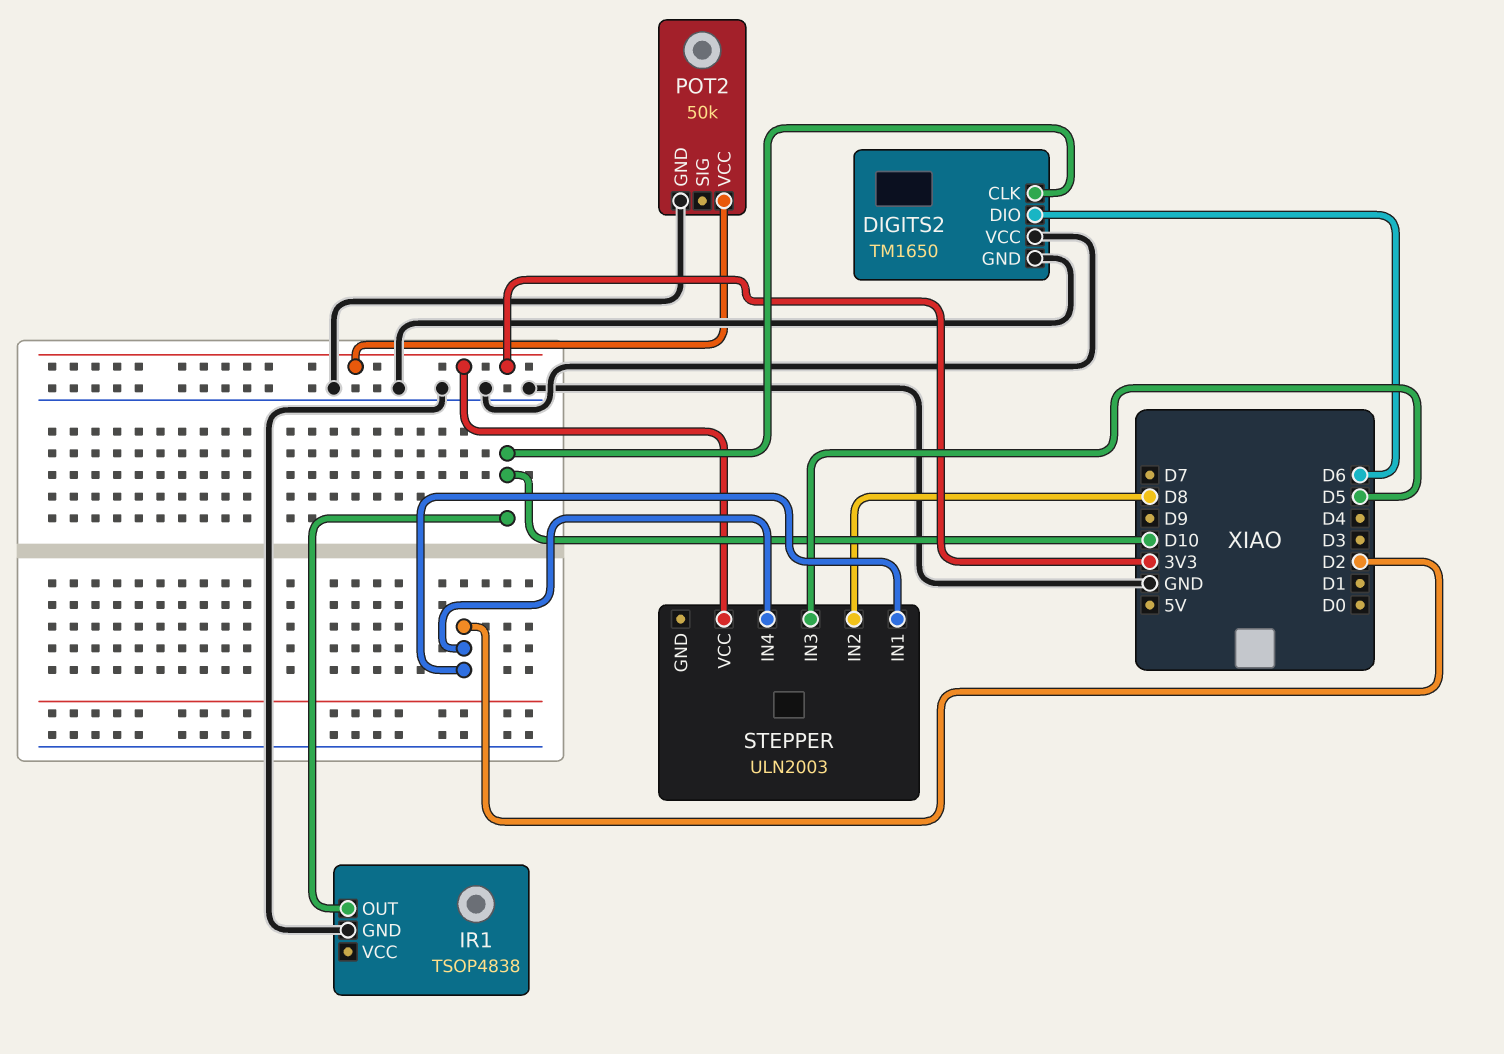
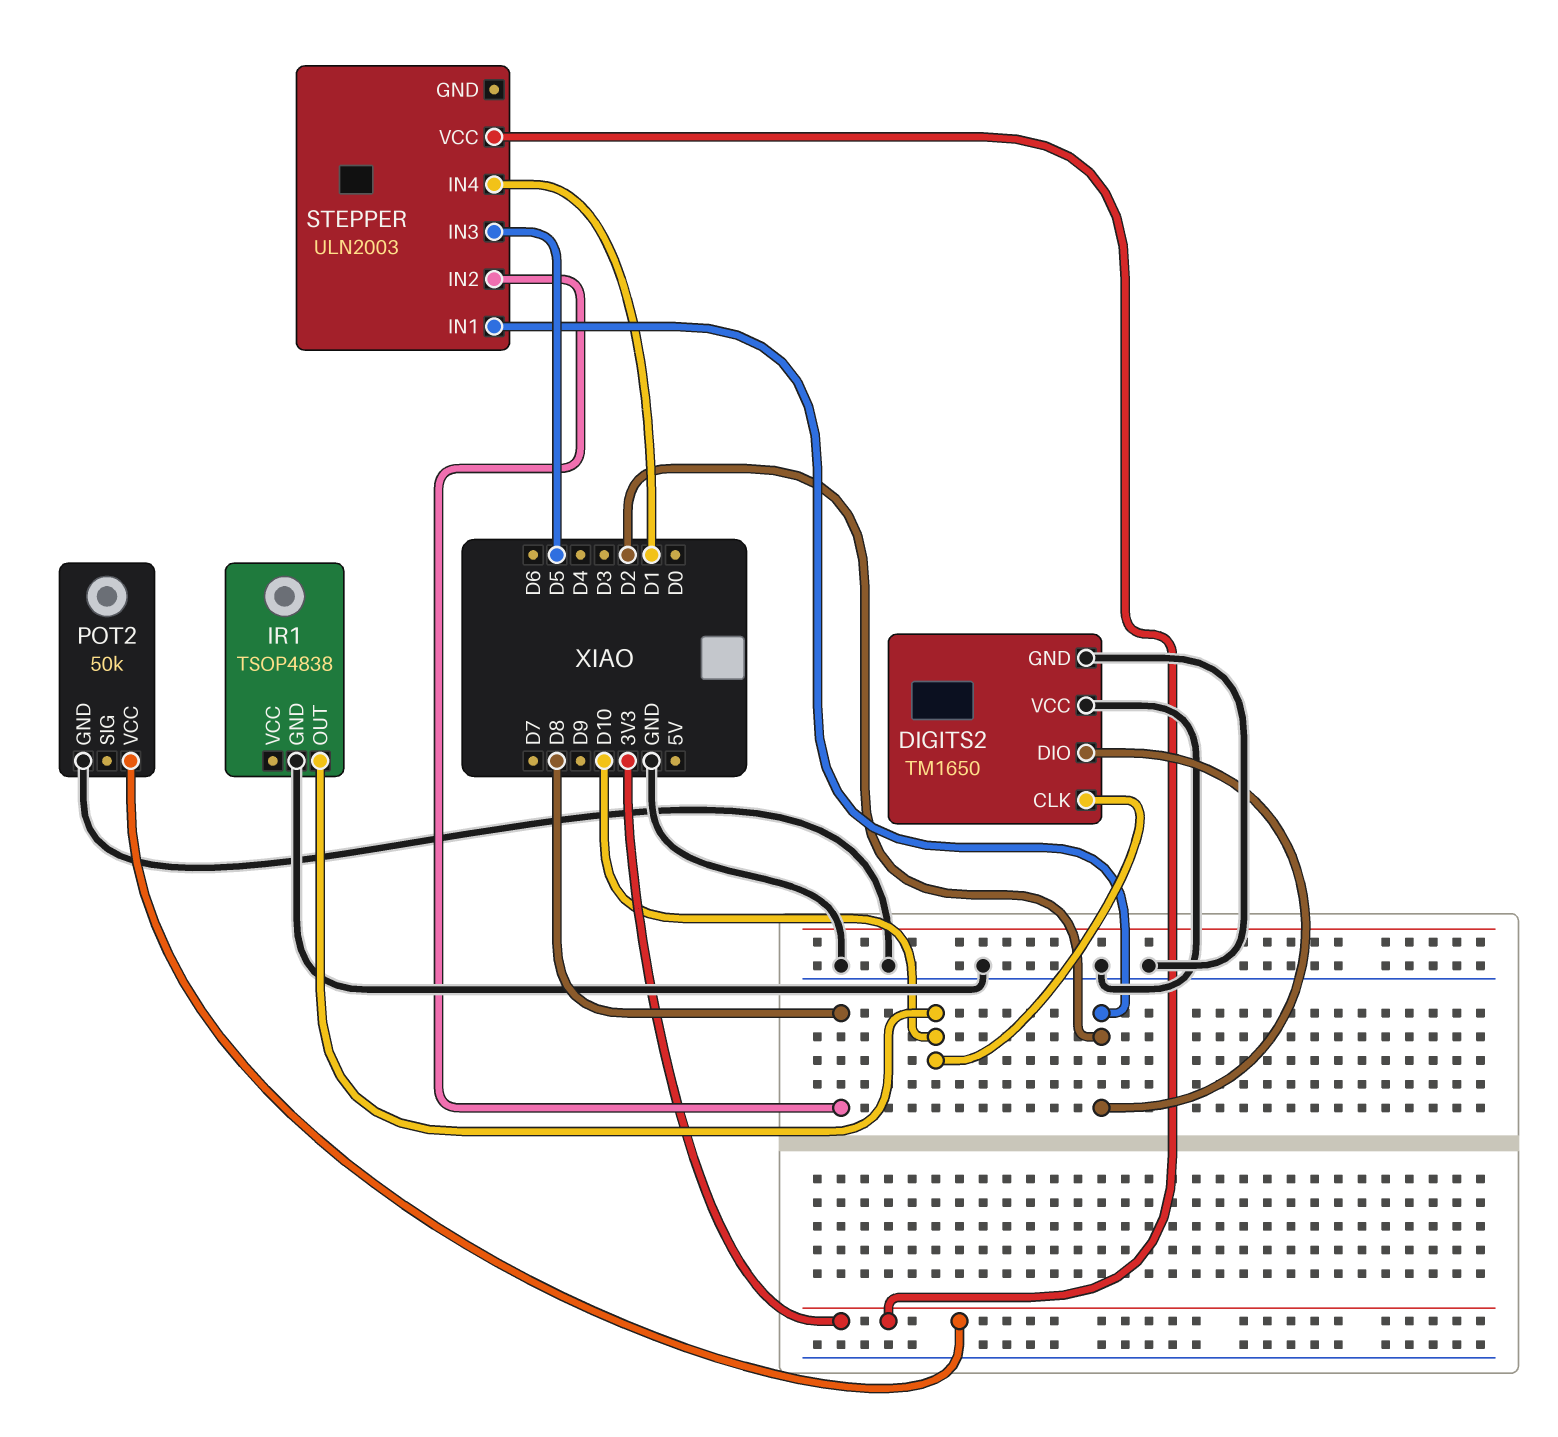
DIGITS2 pin DIO: D6 -> D2
STEPPER pin IN4: D2 -> D1

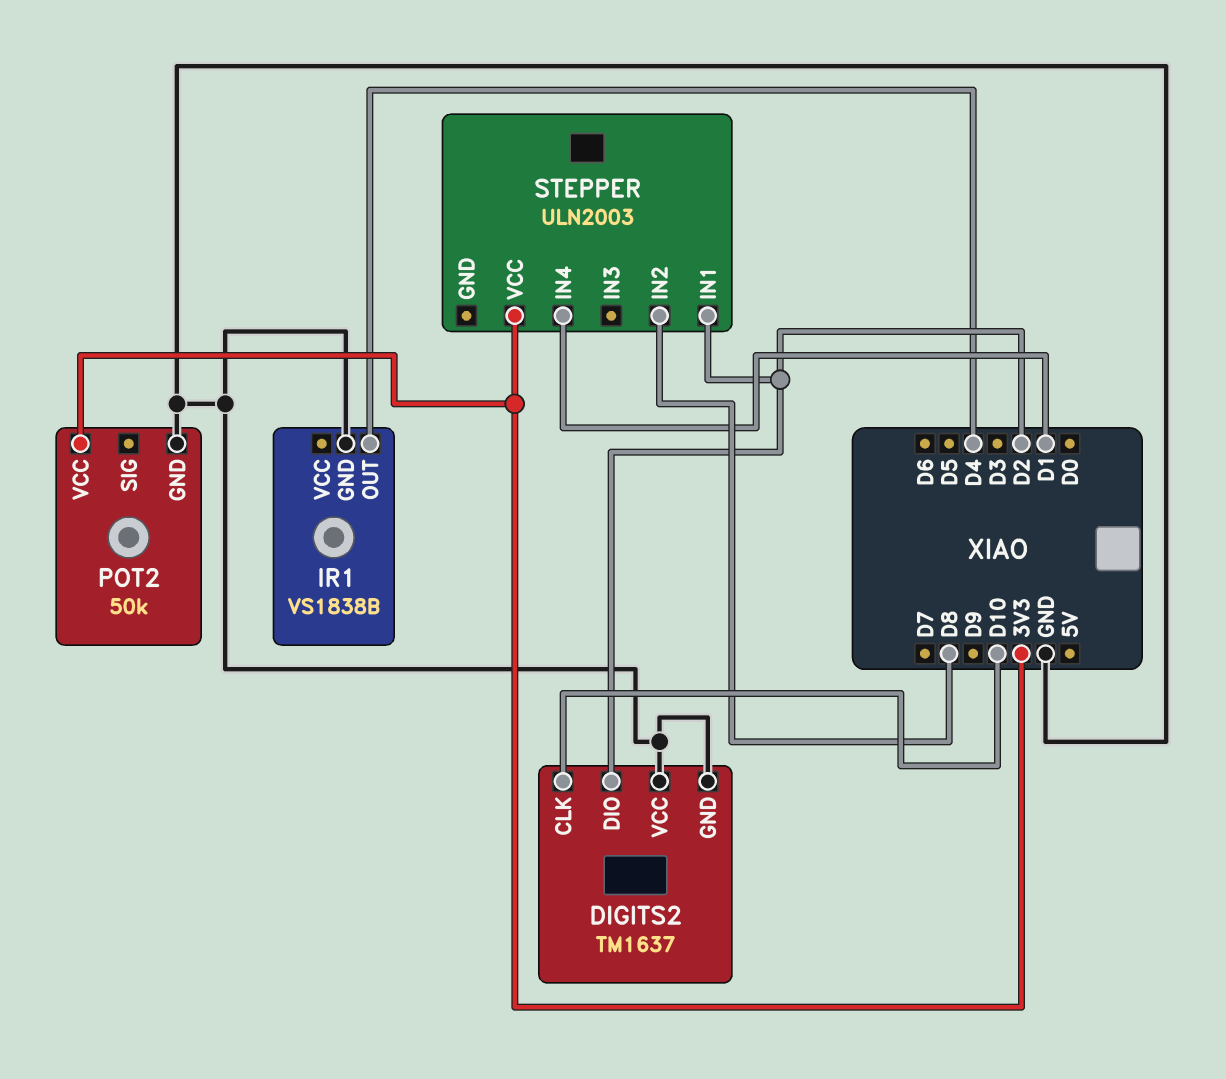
DIGITS2: TM1650 -> TM1637
IR1: TSOP4838 -> VS1838B
IR1 pin OUT: D10 -> D4
STEPPER pin IN3: D5 -> none

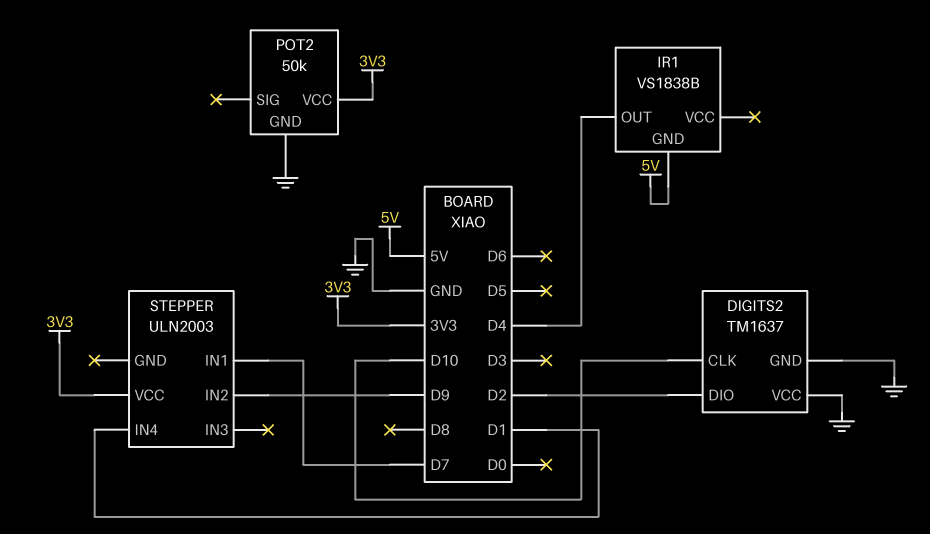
IR1 pin GND: GND -> 5V
STEPPER pin IN1: D2 -> D7
STEPPER pin IN2: D8 -> D9

